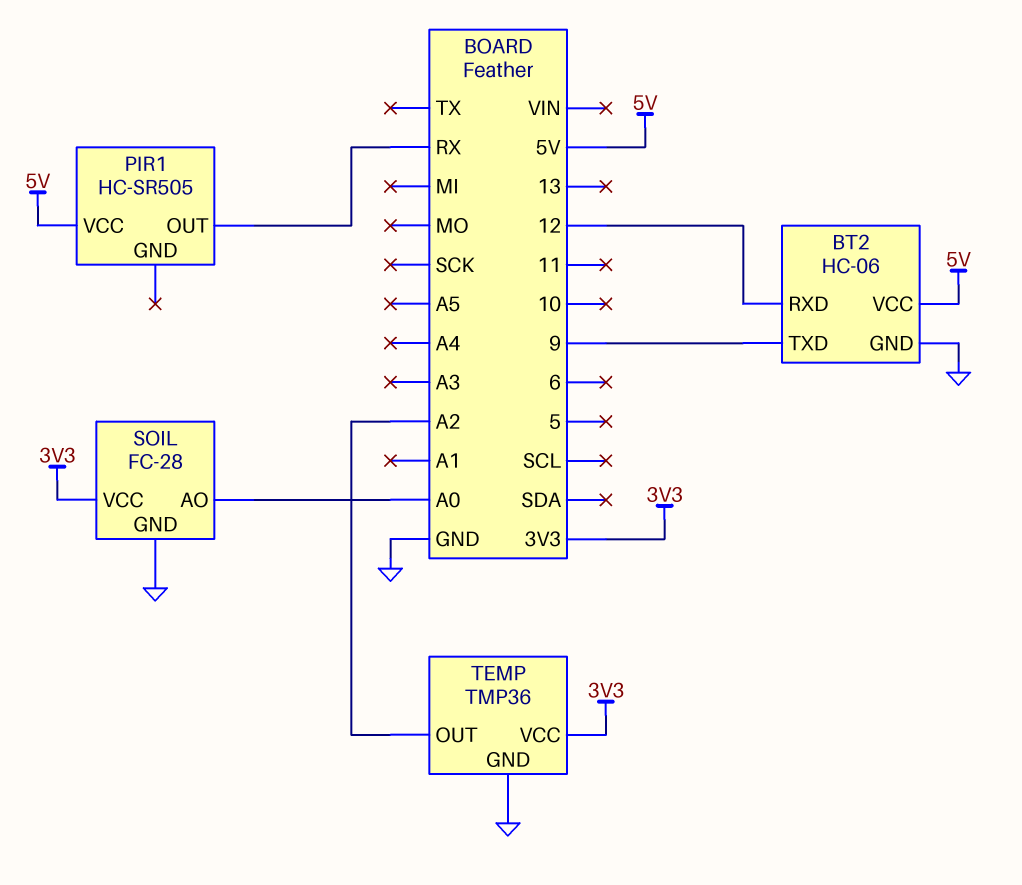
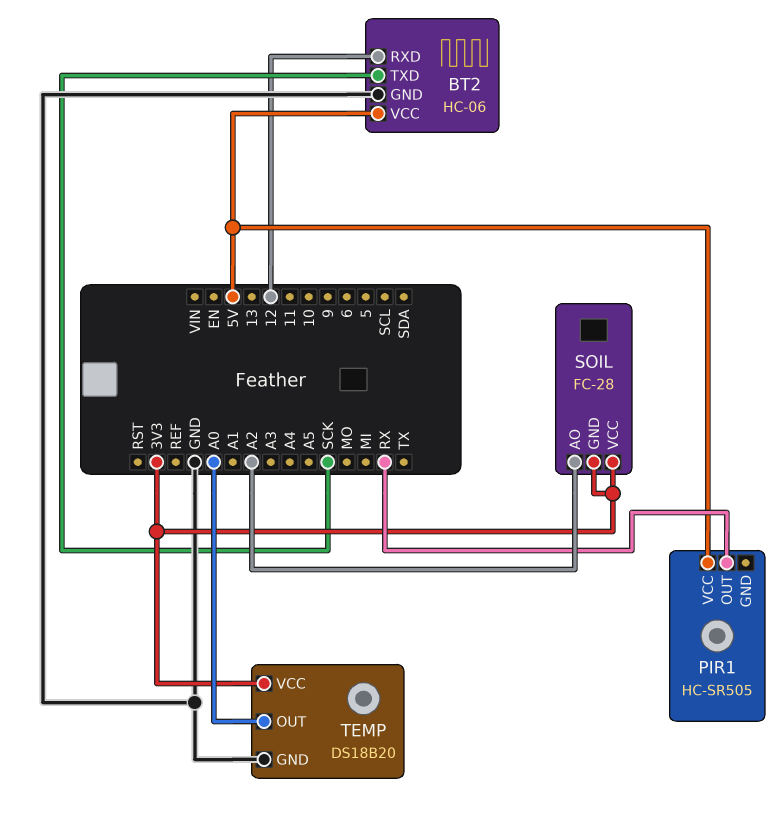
BT2 pin TXD: 9 -> SCK
SOIL pin AO: A0 -> A2
SOIL pin GND: GND -> 3V3
TEMP: TMP36 -> DS18B20
TEMP pin OUT: A2 -> A0

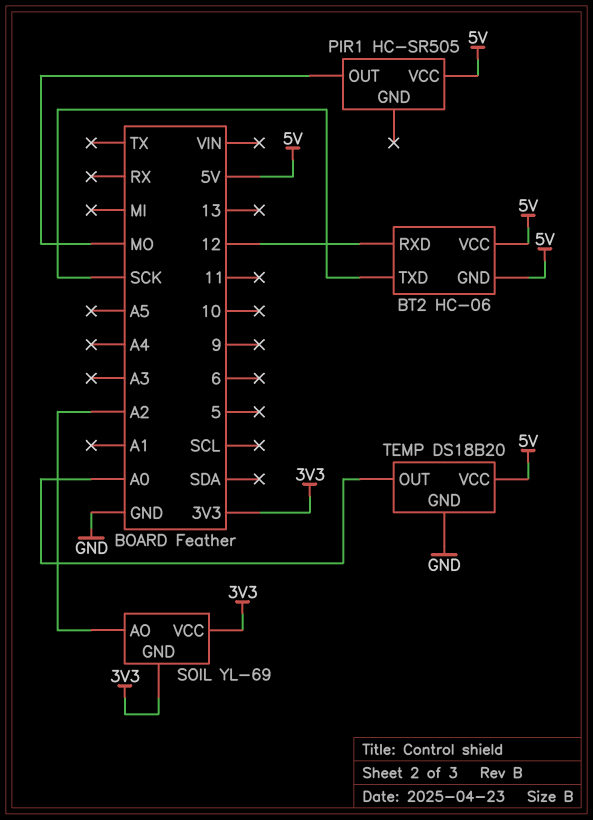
BT2 pin GND: GND -> 5V
PIR1 pin OUT: RX -> MO
SOIL: FC-28 -> YL-69
TEMP pin VCC: 3V3 -> 5V

